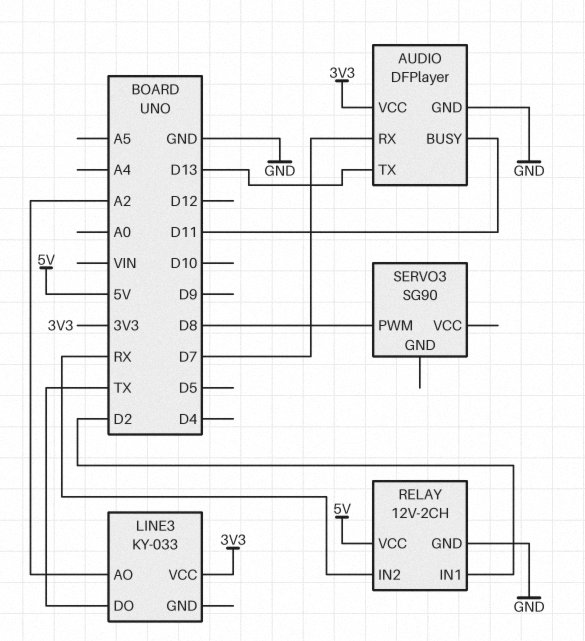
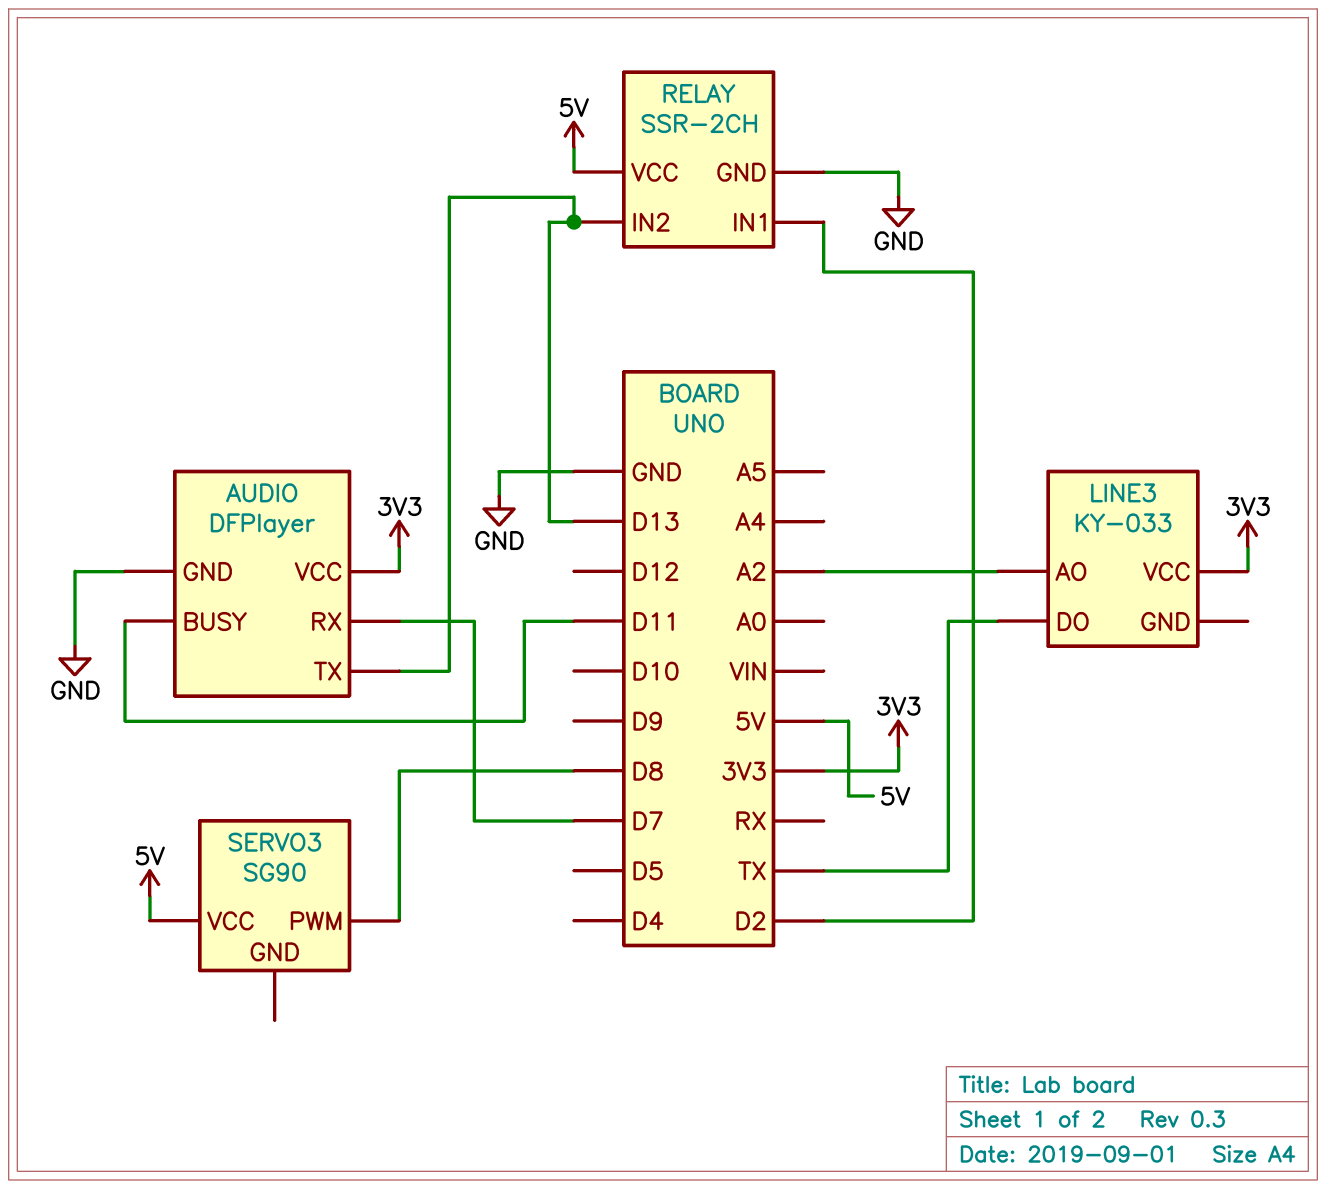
RELAY: 12V-2CH -> SSR-2CH
RELAY pin IN2: RX -> D13
SERVO3 pin VCC: none -> 5V

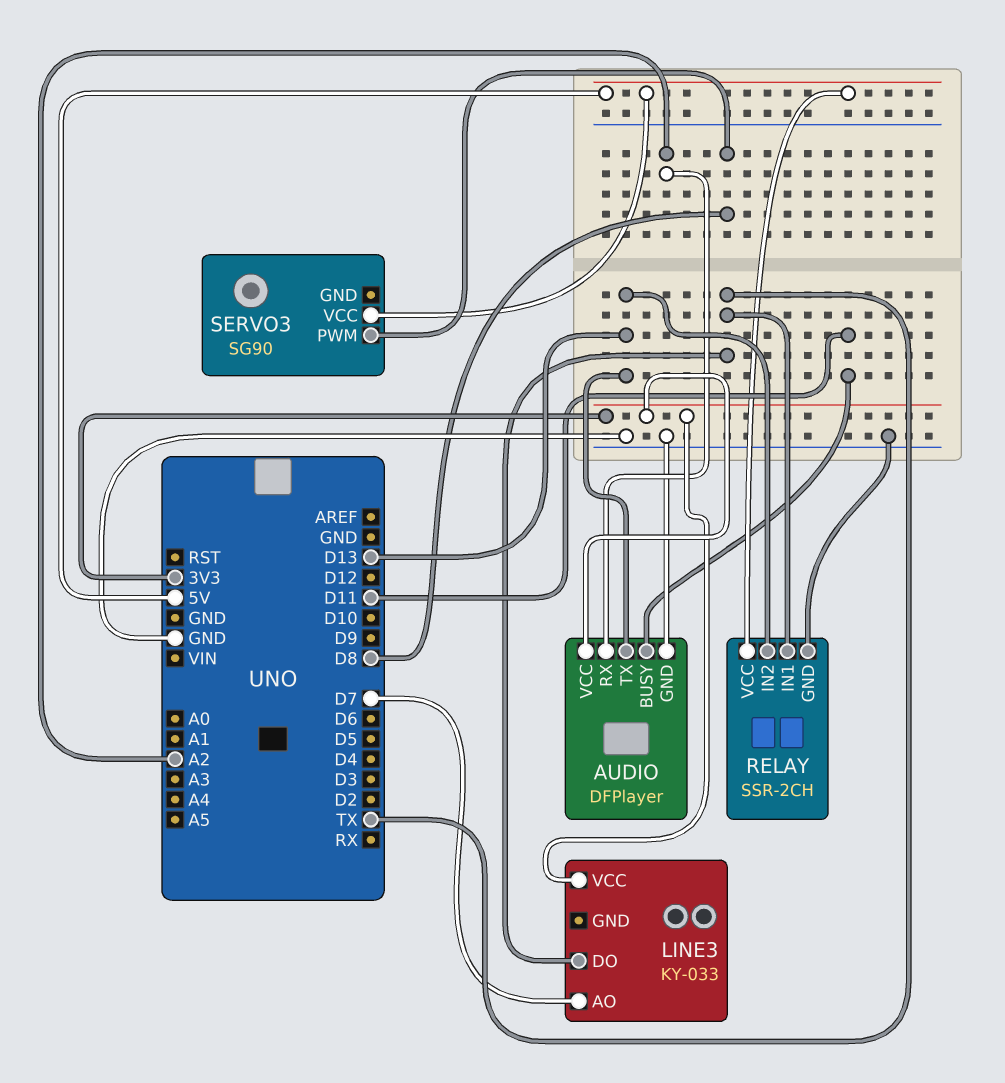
AUDIO pin RX: D7 -> A2
LINE3 pin AO: A2 -> D7
RELAY pin IN1: D2 -> TX

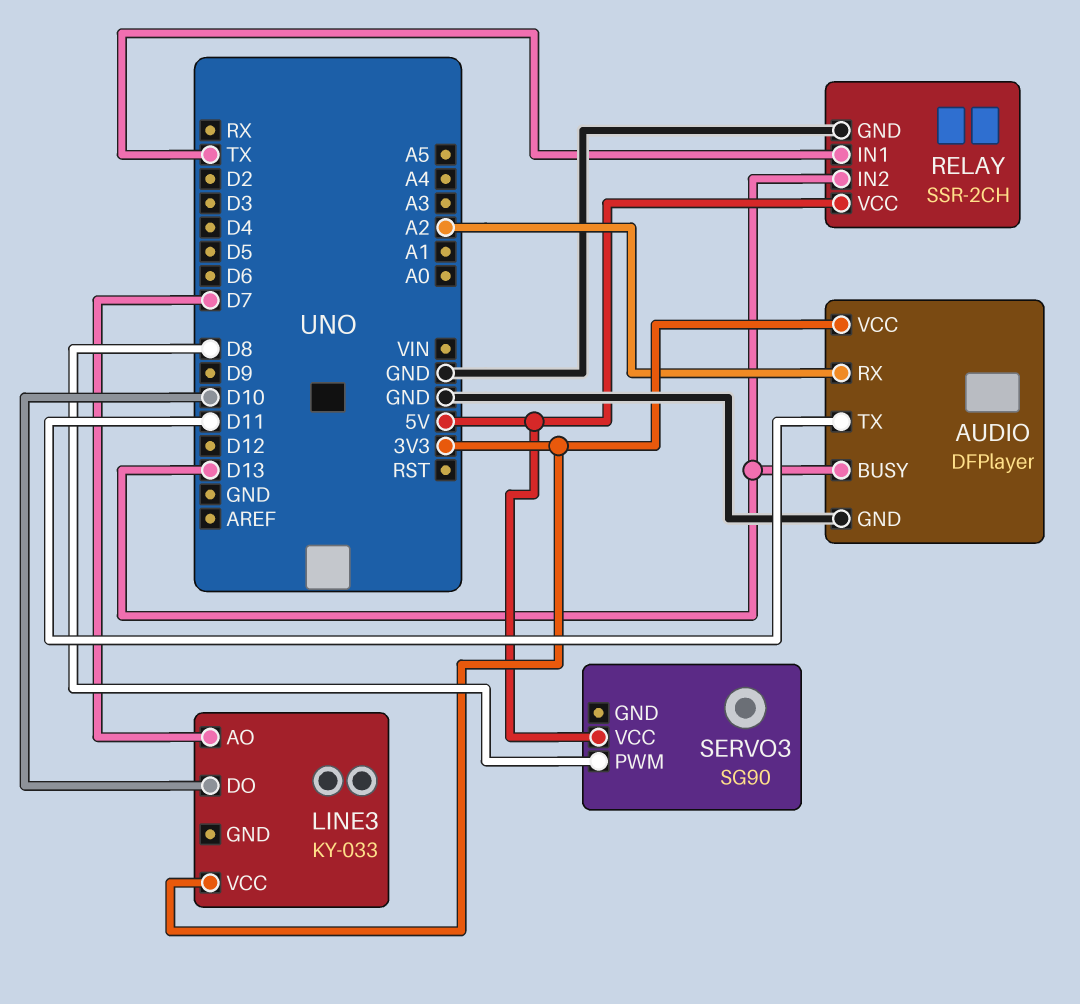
AUDIO pin BUSY: D11 -> D13
AUDIO pin TX: D13 -> D11
LINE3 pin DO: TX -> D10

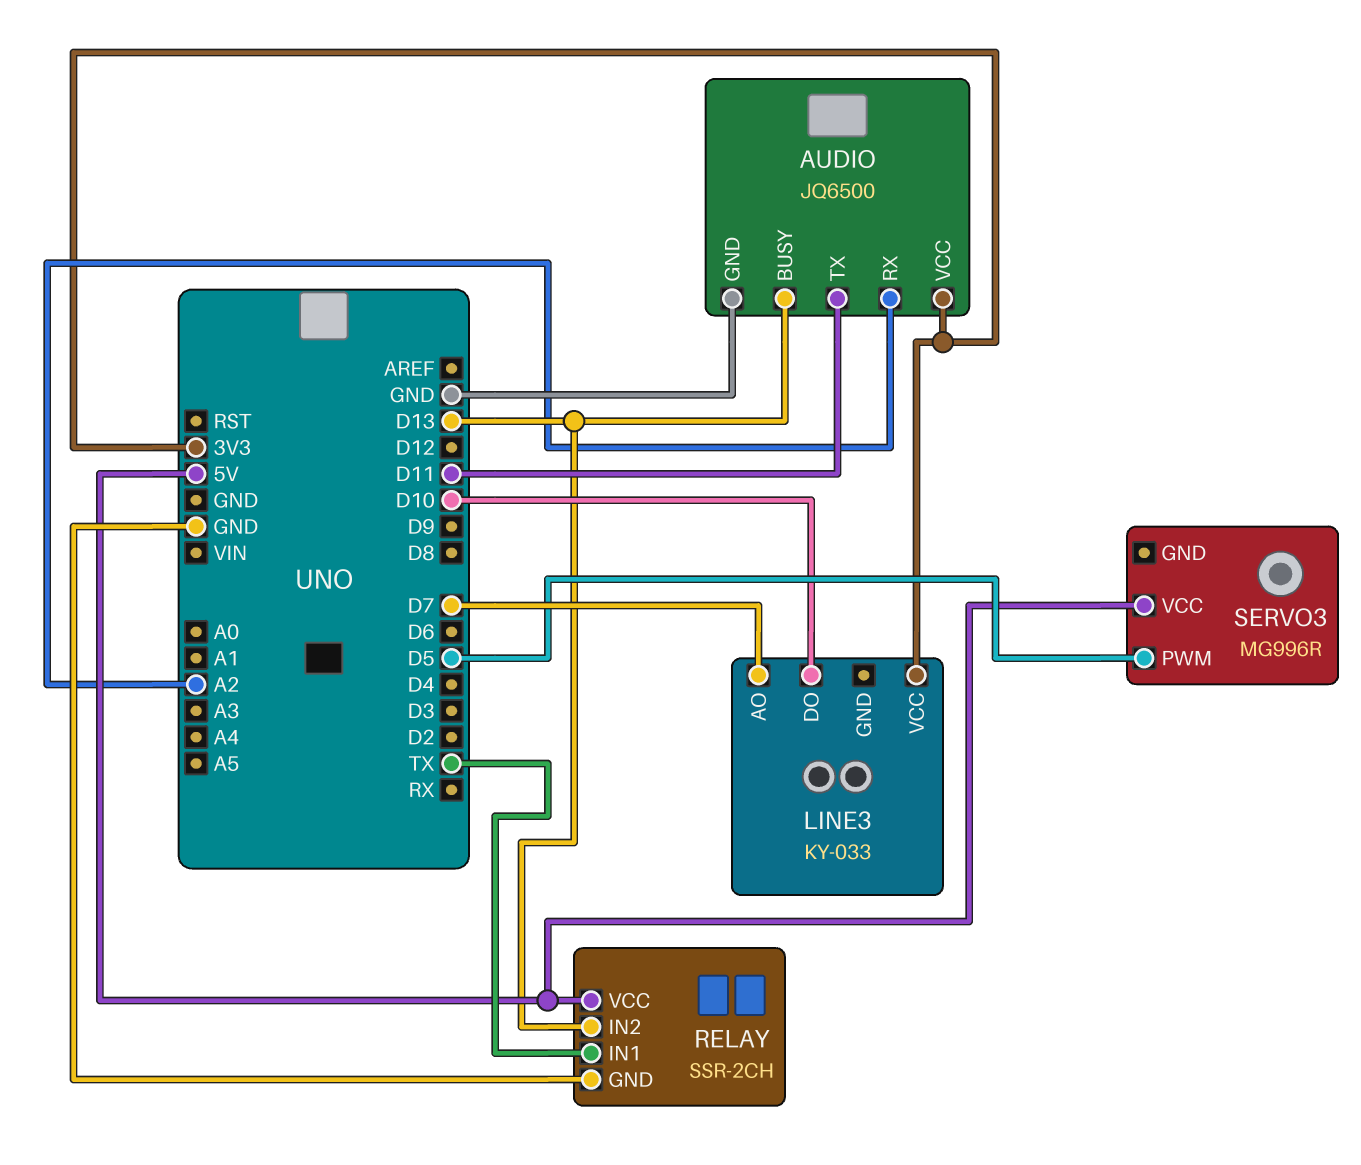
AUDIO: DFPlayer -> JQ6500
SERVO3: SG90 -> MG996R
SERVO3 pin PWM: D8 -> D5

